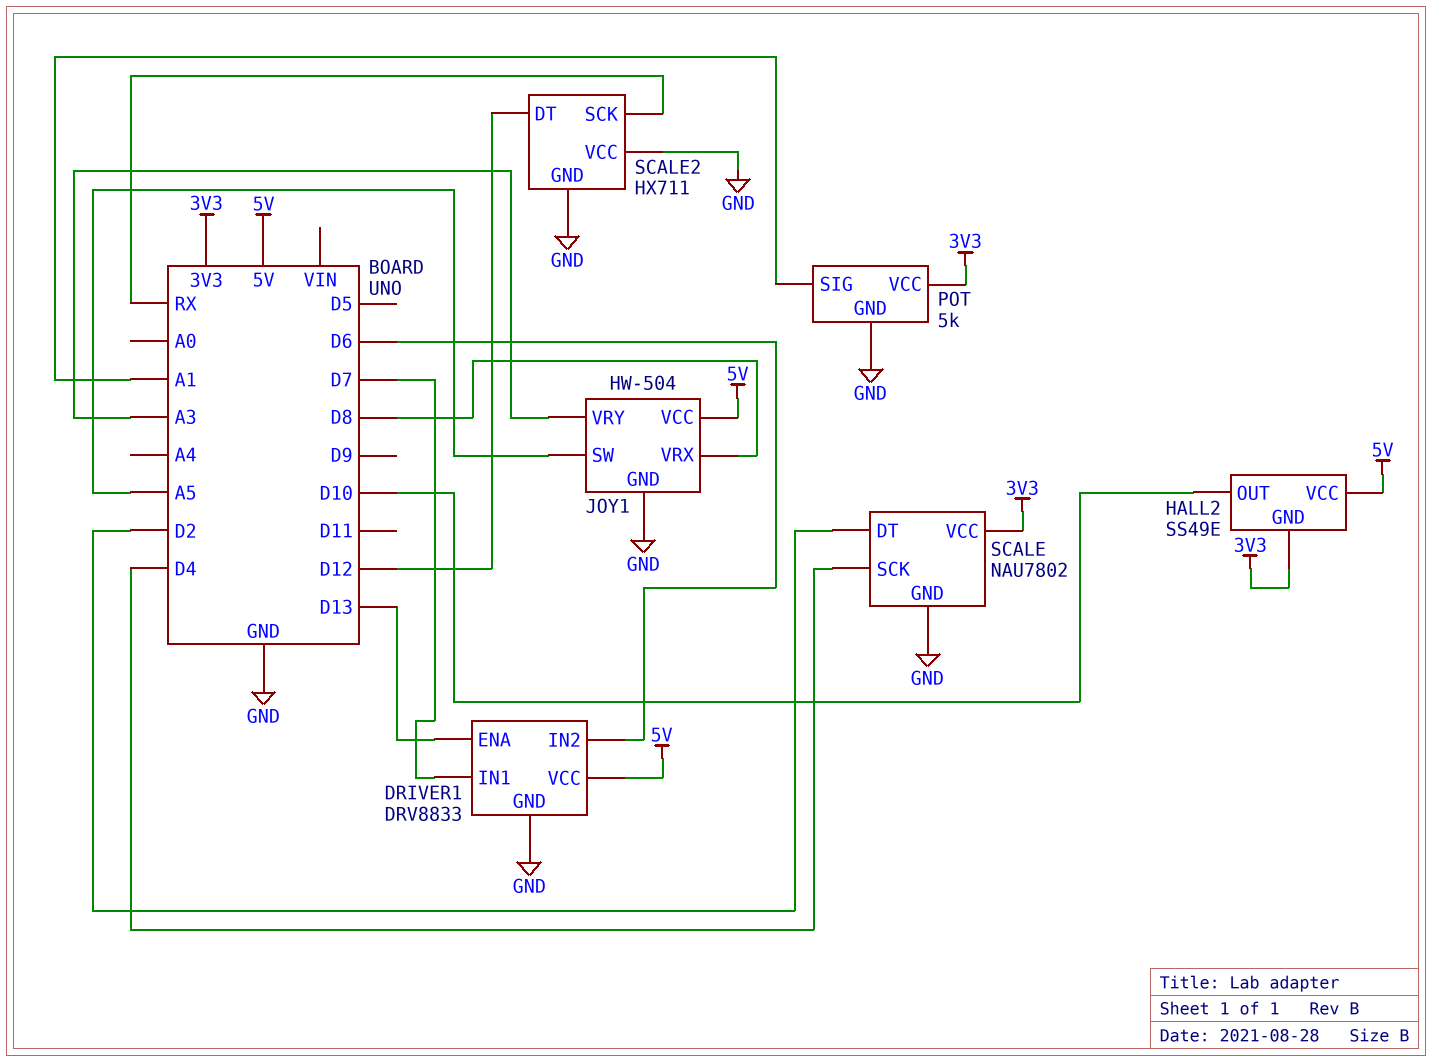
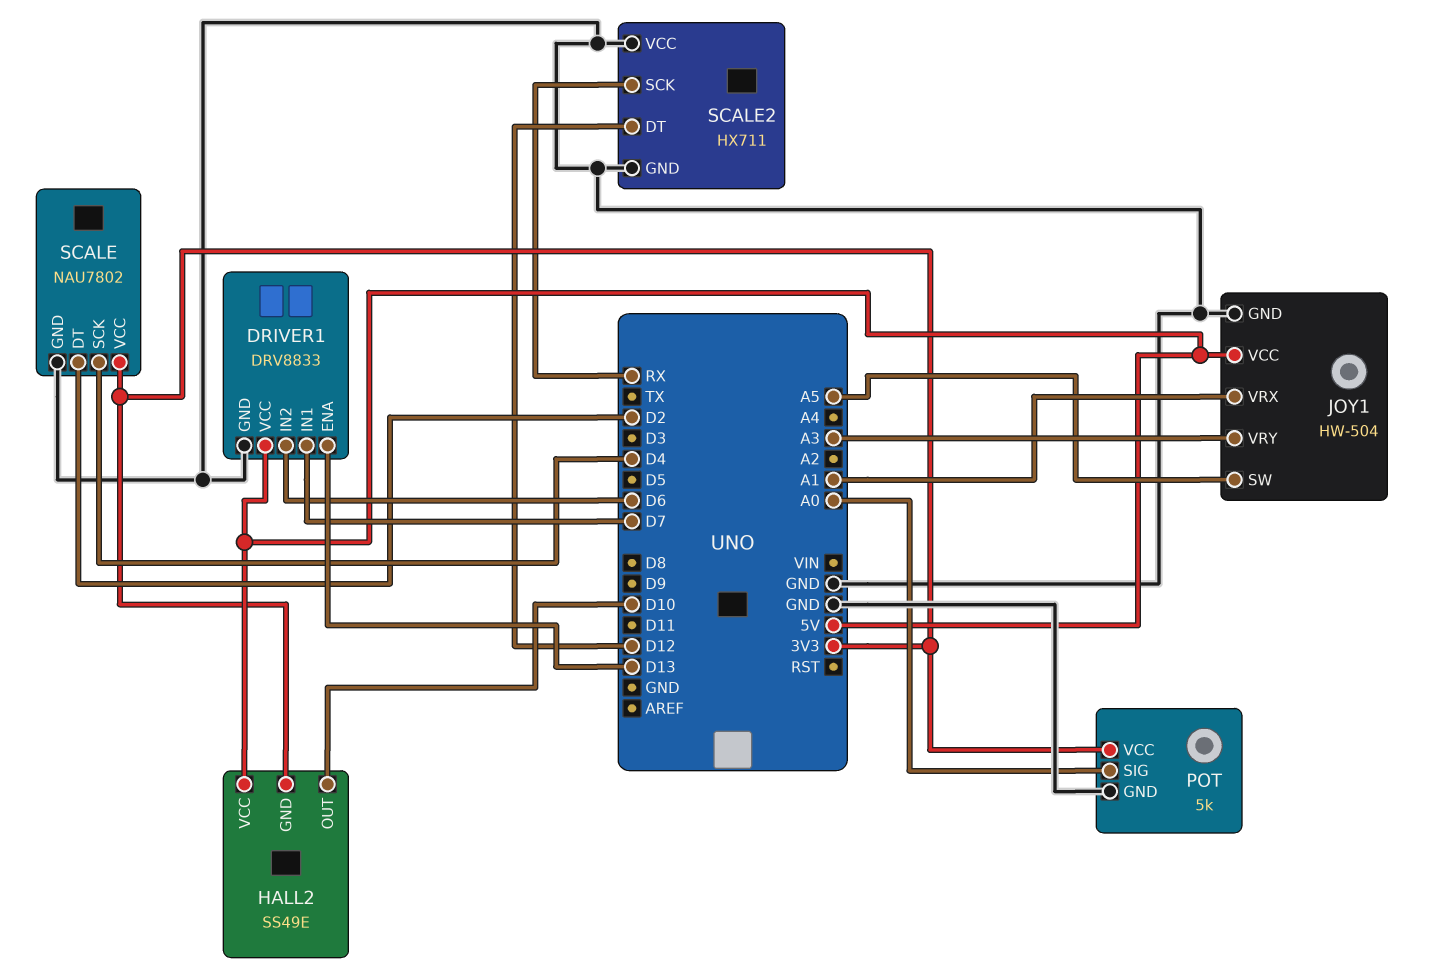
JOY1 pin VRX: D8 -> A1
POT pin SIG: A1 -> A0

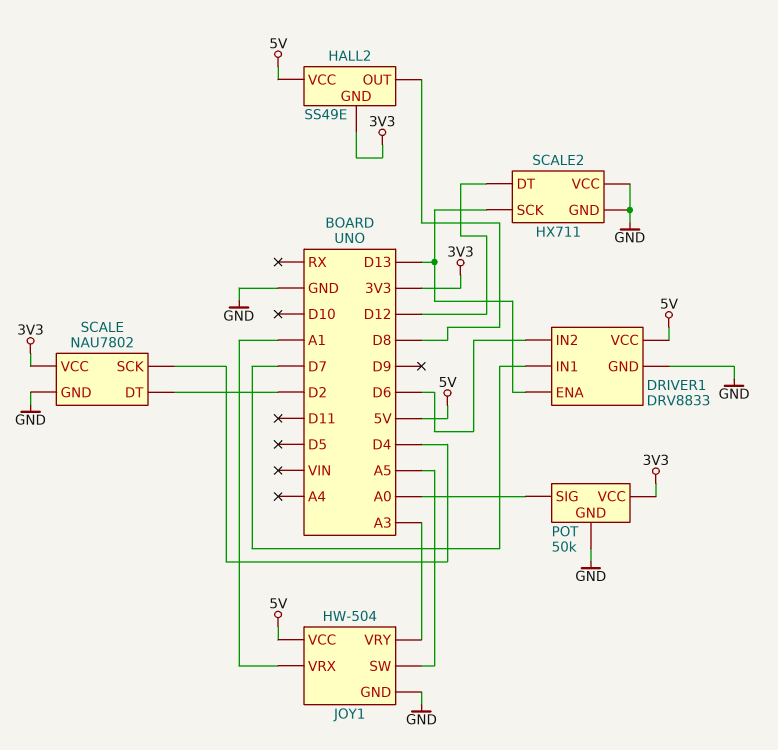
HALL2 pin OUT: D10 -> D8
POT: 5k -> 50k
SCALE2 pin SCK: RX -> D13

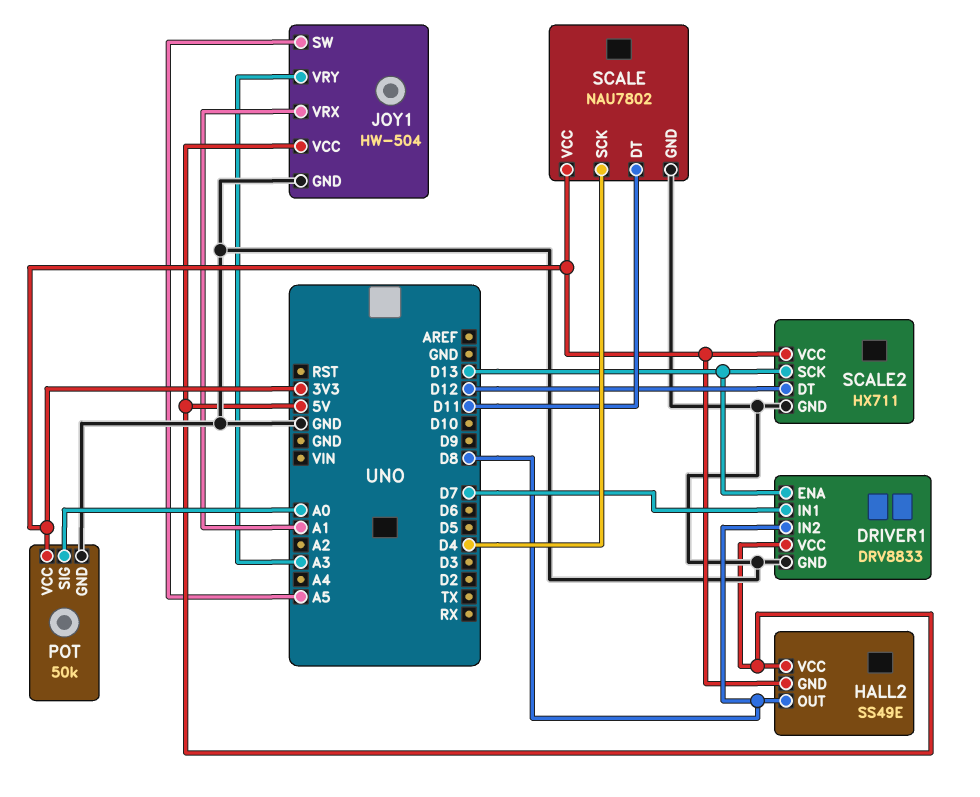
DRIVER1 pin IN2: D6 -> D8
SCALE pin DT: D2 -> D11
SCALE2 pin VCC: GND -> 3V3

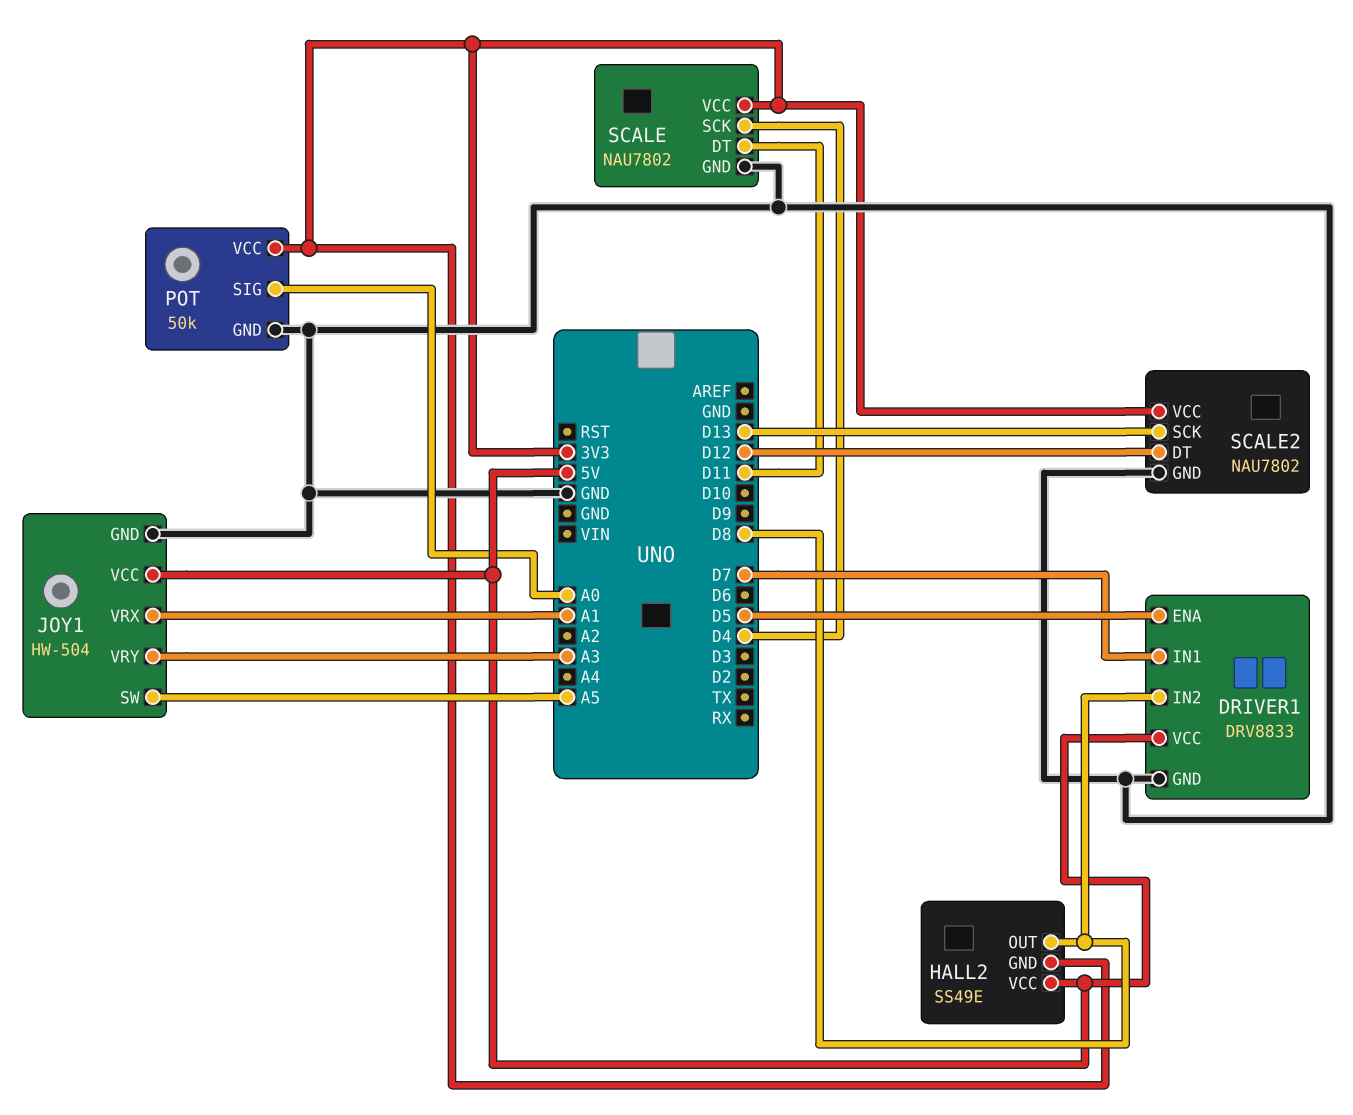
DRIVER1 pin ENA: D13 -> D5
SCALE2: HX711 -> NAU7802

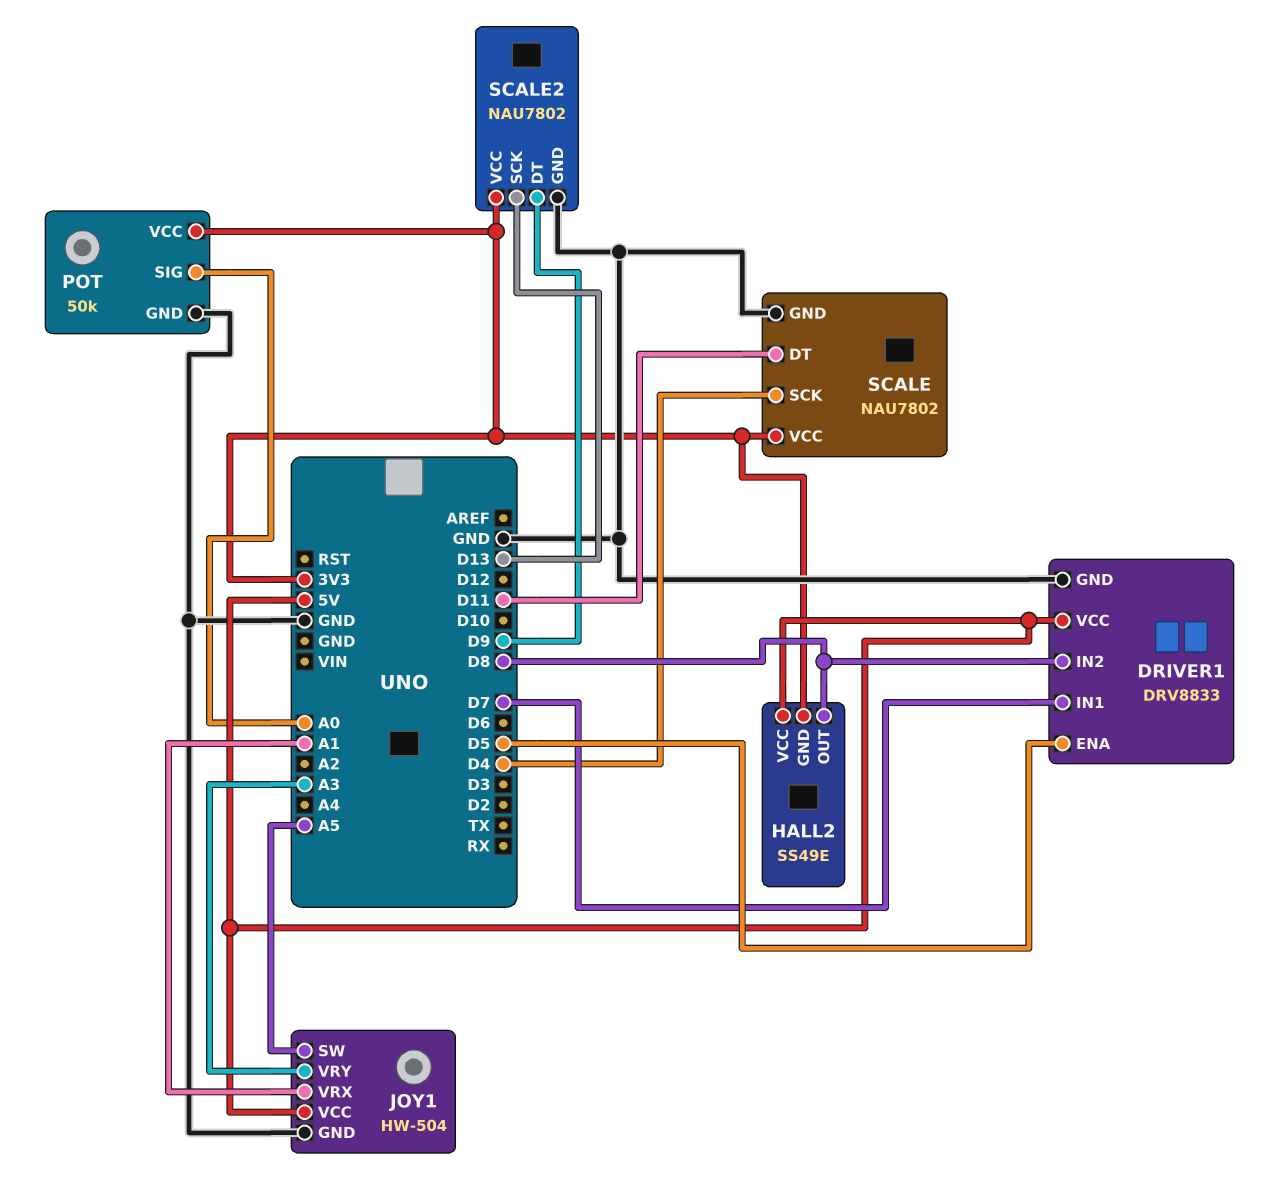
SCALE2 pin DT: D12 -> D9

